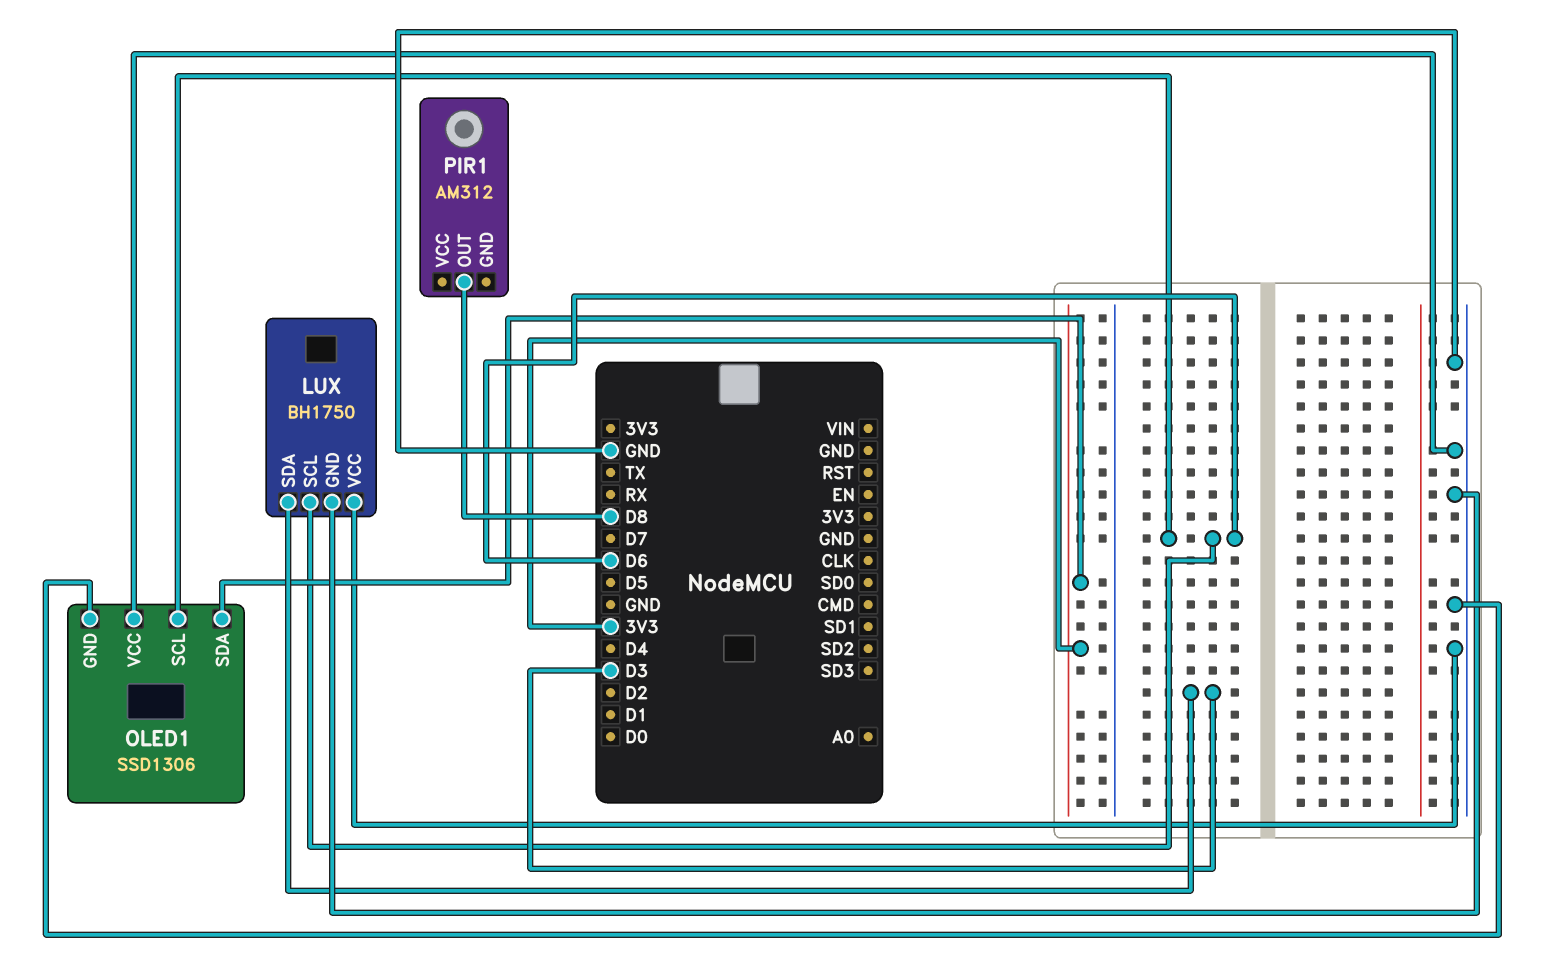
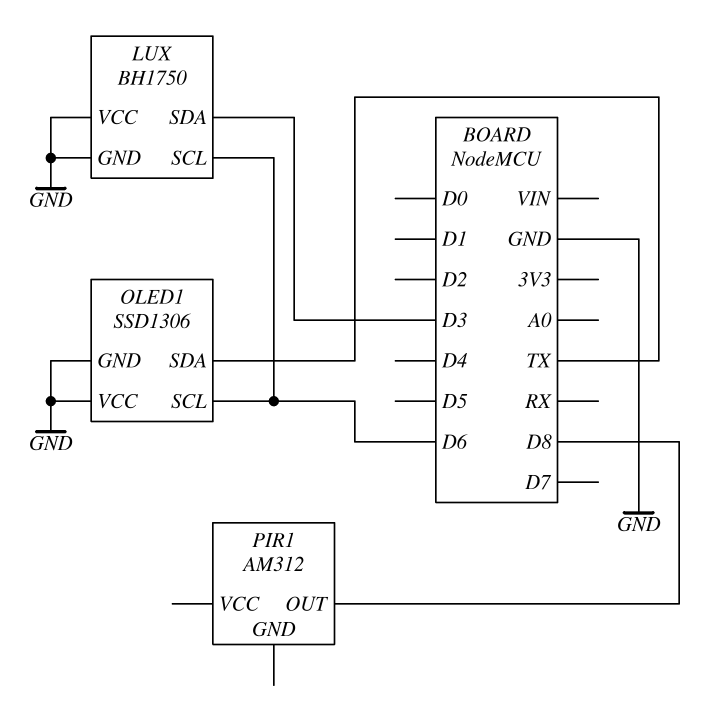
OLED1 pin SDA: 3V3 -> TX

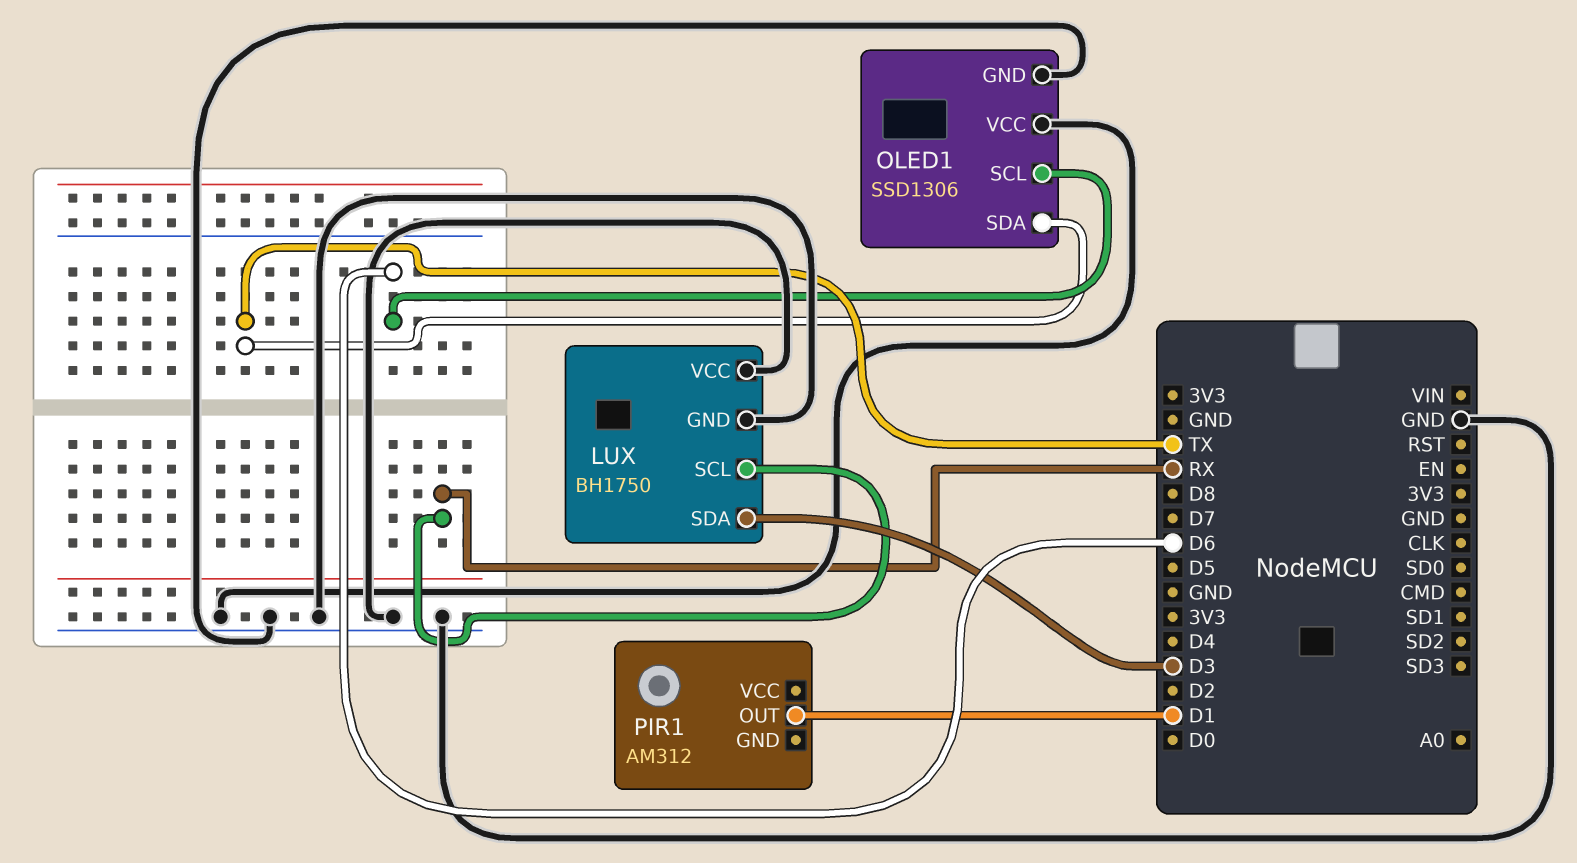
LUX pin SCL: D6 -> RX
PIR1 pin OUT: D8 -> D1

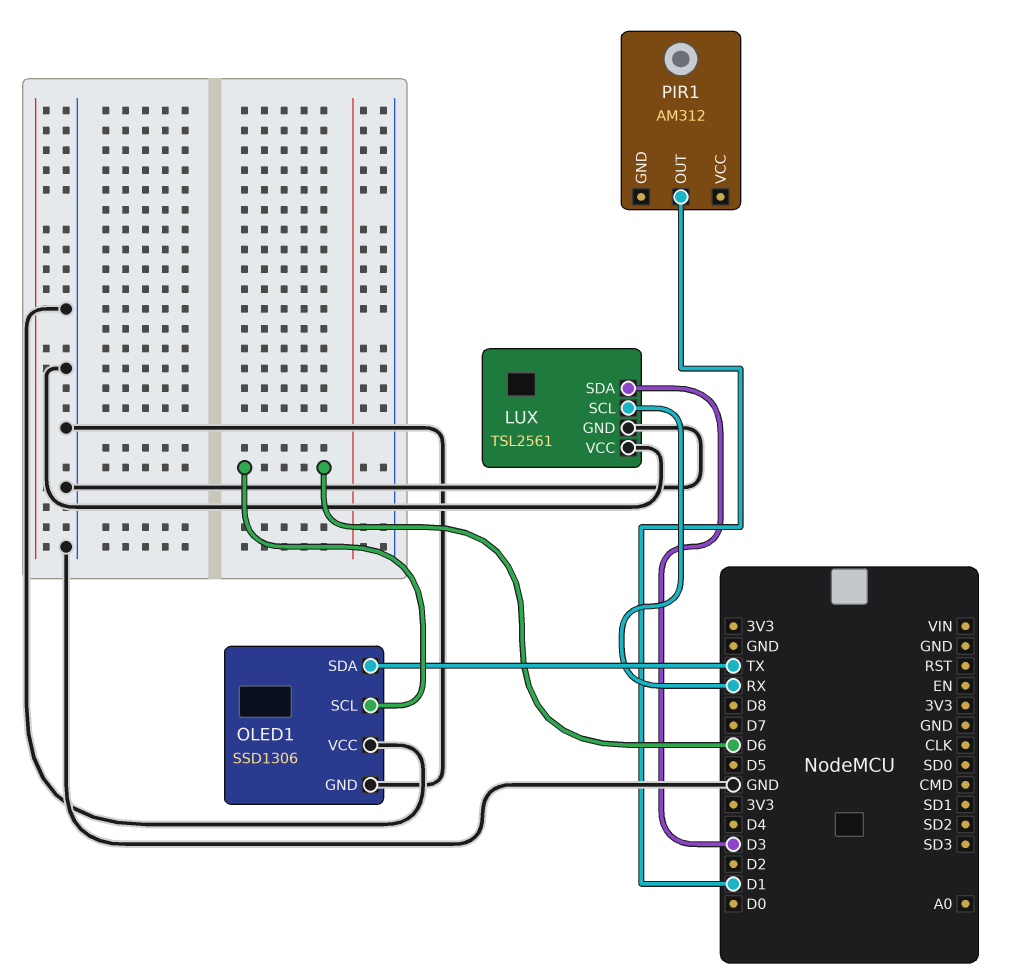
LUX: BH1750 -> TSL2561

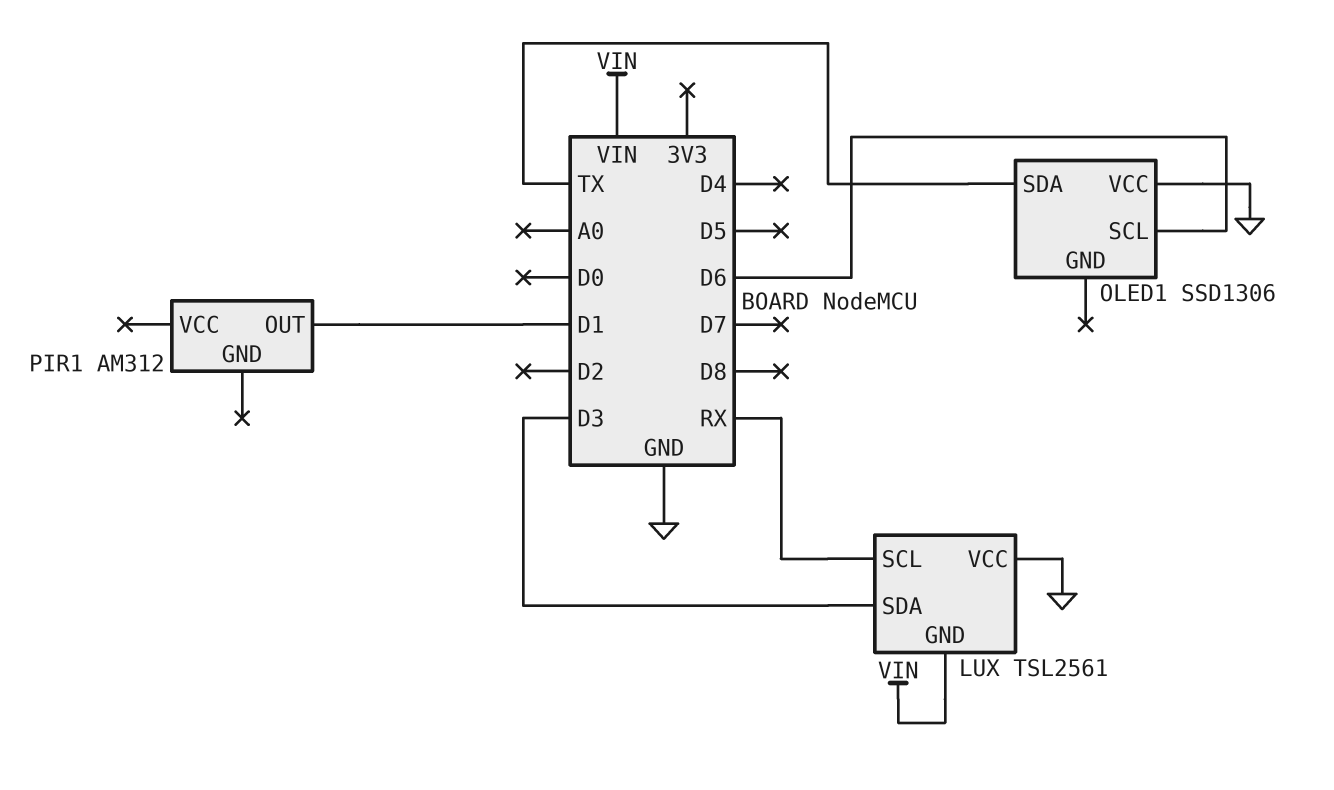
LUX pin GND: GND -> VIN
OLED1 pin GND: GND -> none

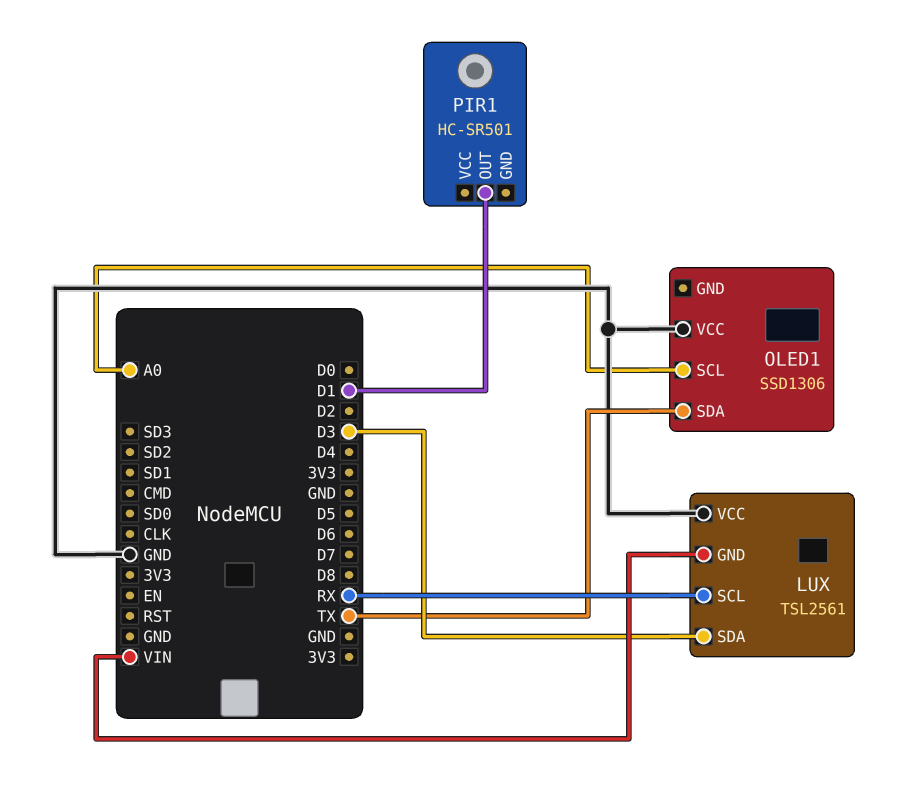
OLED1 pin SCL: D6 -> A0
PIR1: AM312 -> HC-SR501

